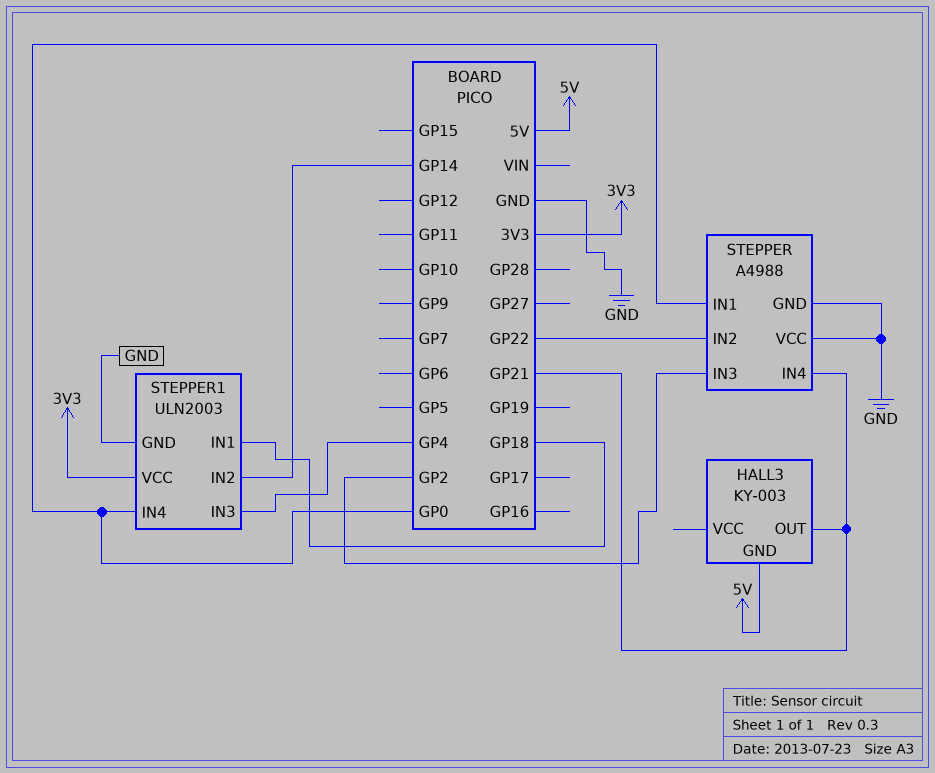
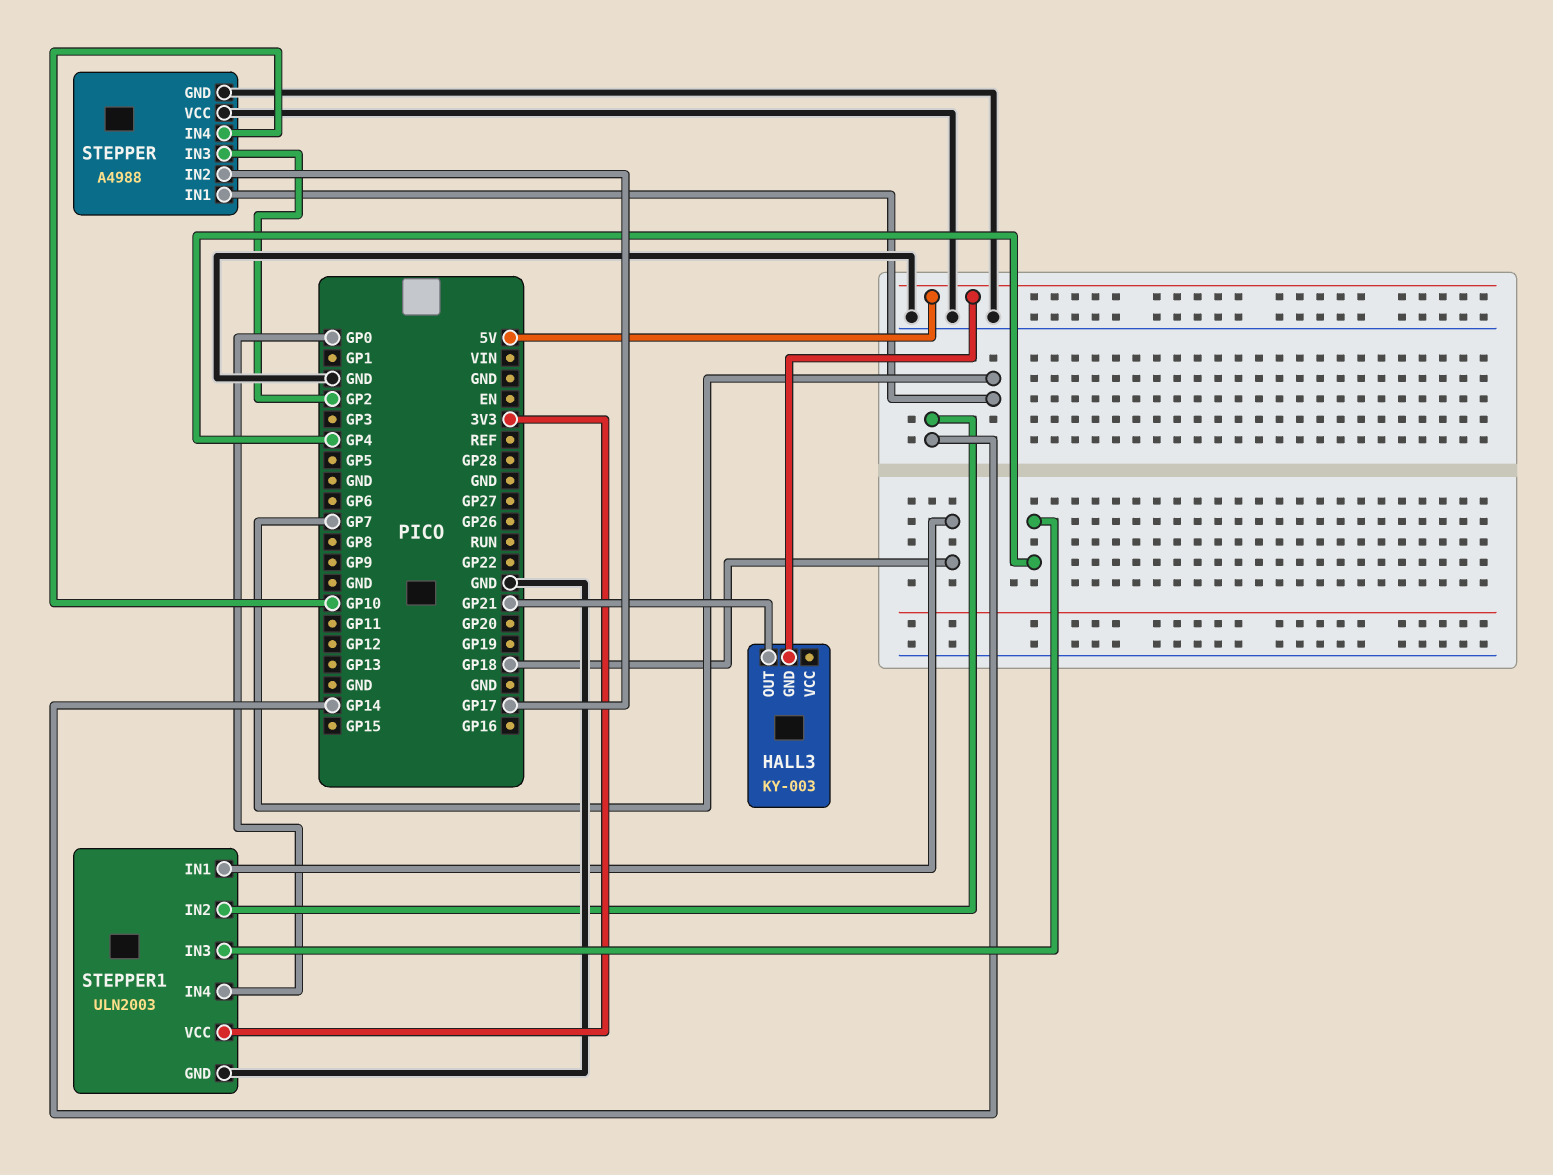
STEPPER pin IN1: GP0 -> GP7
STEPPER pin IN2: GP22 -> GP17
STEPPER pin IN4: GP21 -> GP10

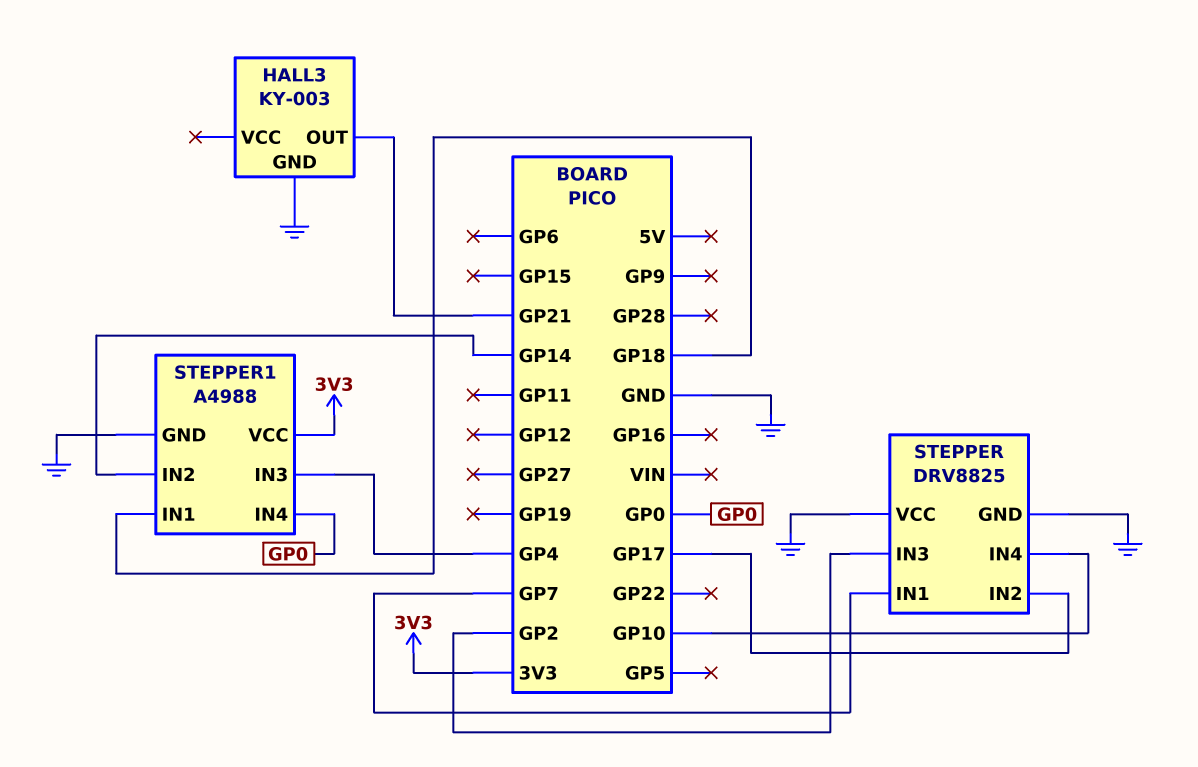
HALL3 pin GND: 5V -> GND
STEPPER: A4988 -> DRV8825
STEPPER1: ULN2003 -> A4988

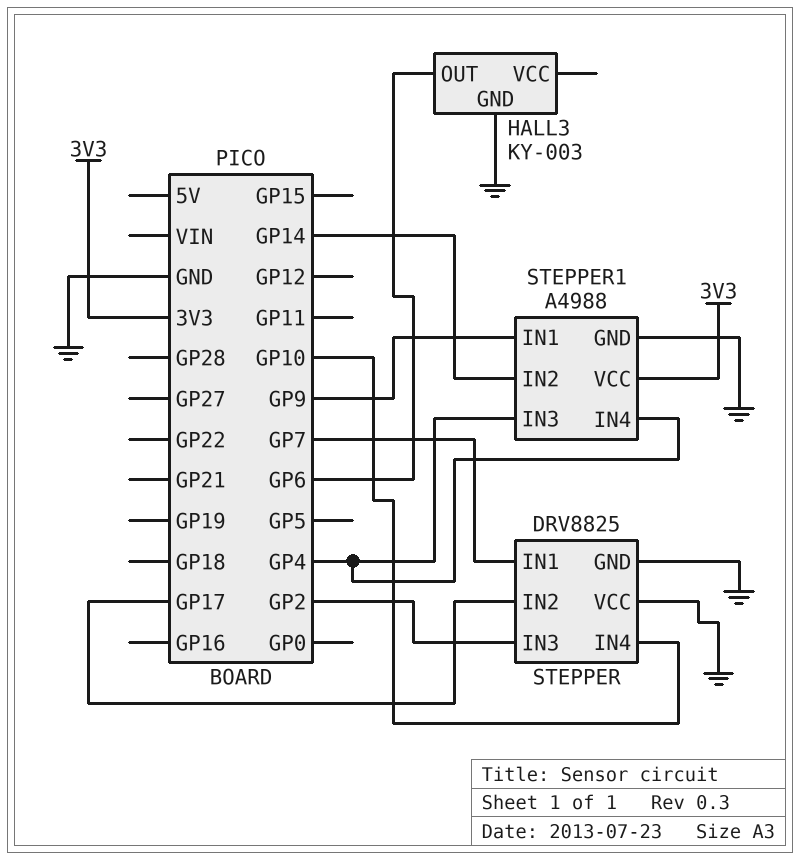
HALL3 pin OUT: GP21 -> GP6
STEPPER1 pin IN1: GP18 -> GP9
STEPPER1 pin IN4: GP0 -> GP4

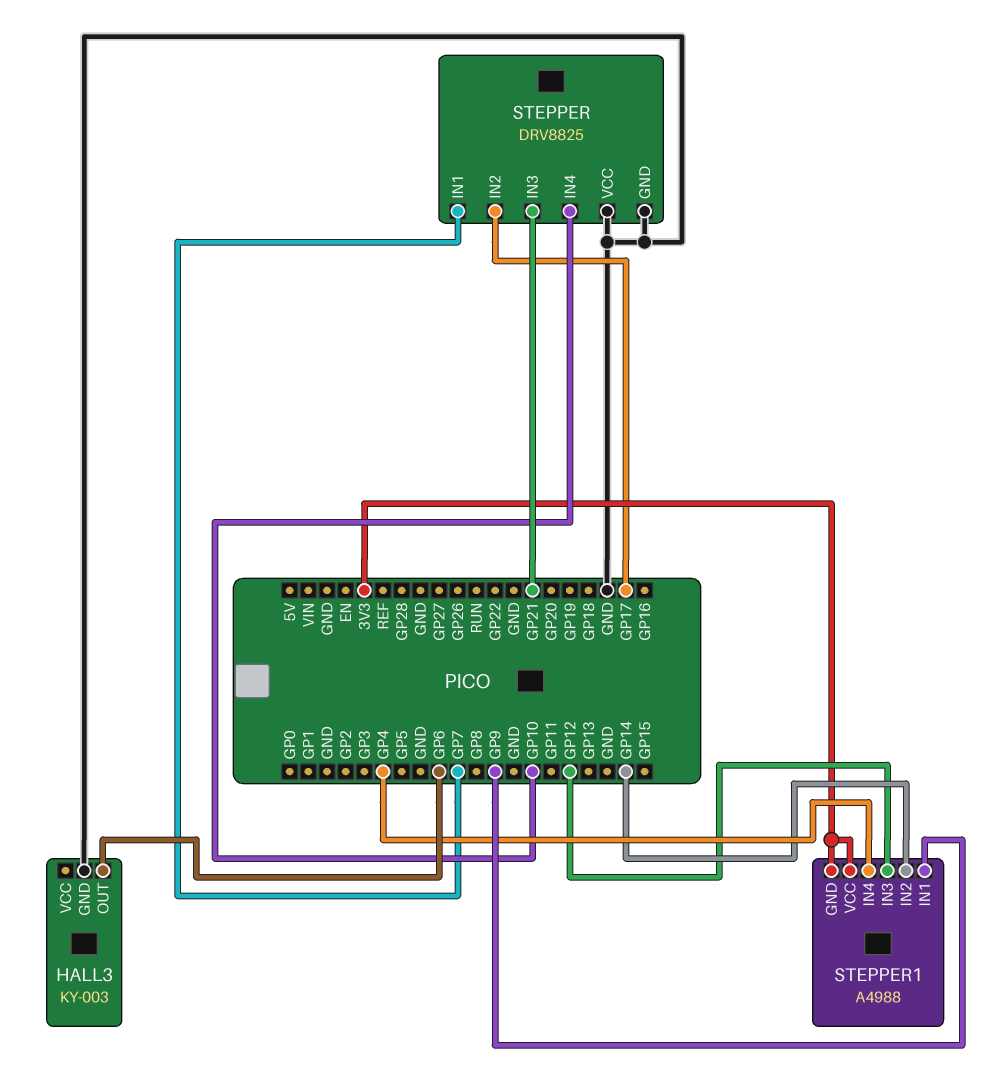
STEPPER pin IN3: GP2 -> GP21
STEPPER1 pin GND: GND -> 3V3
STEPPER1 pin IN3: GP4 -> GP12

